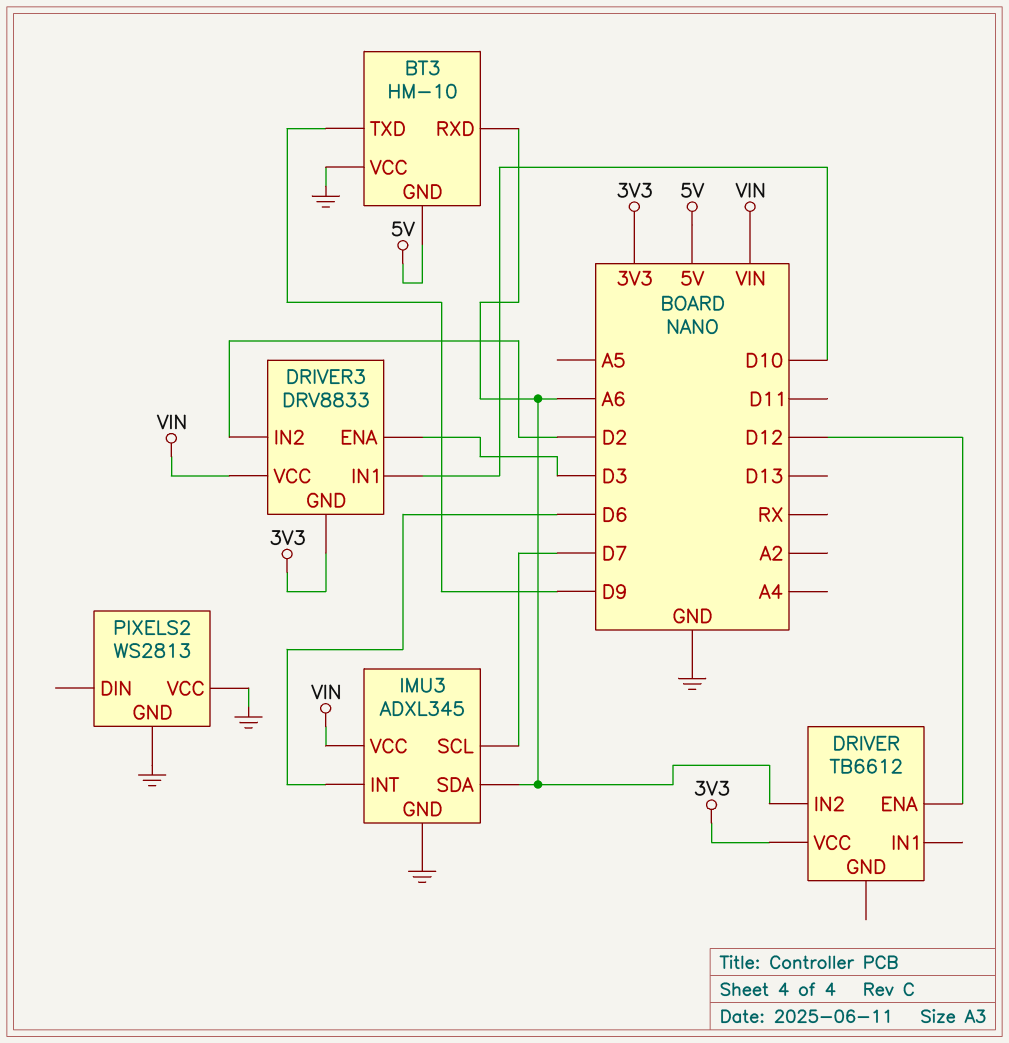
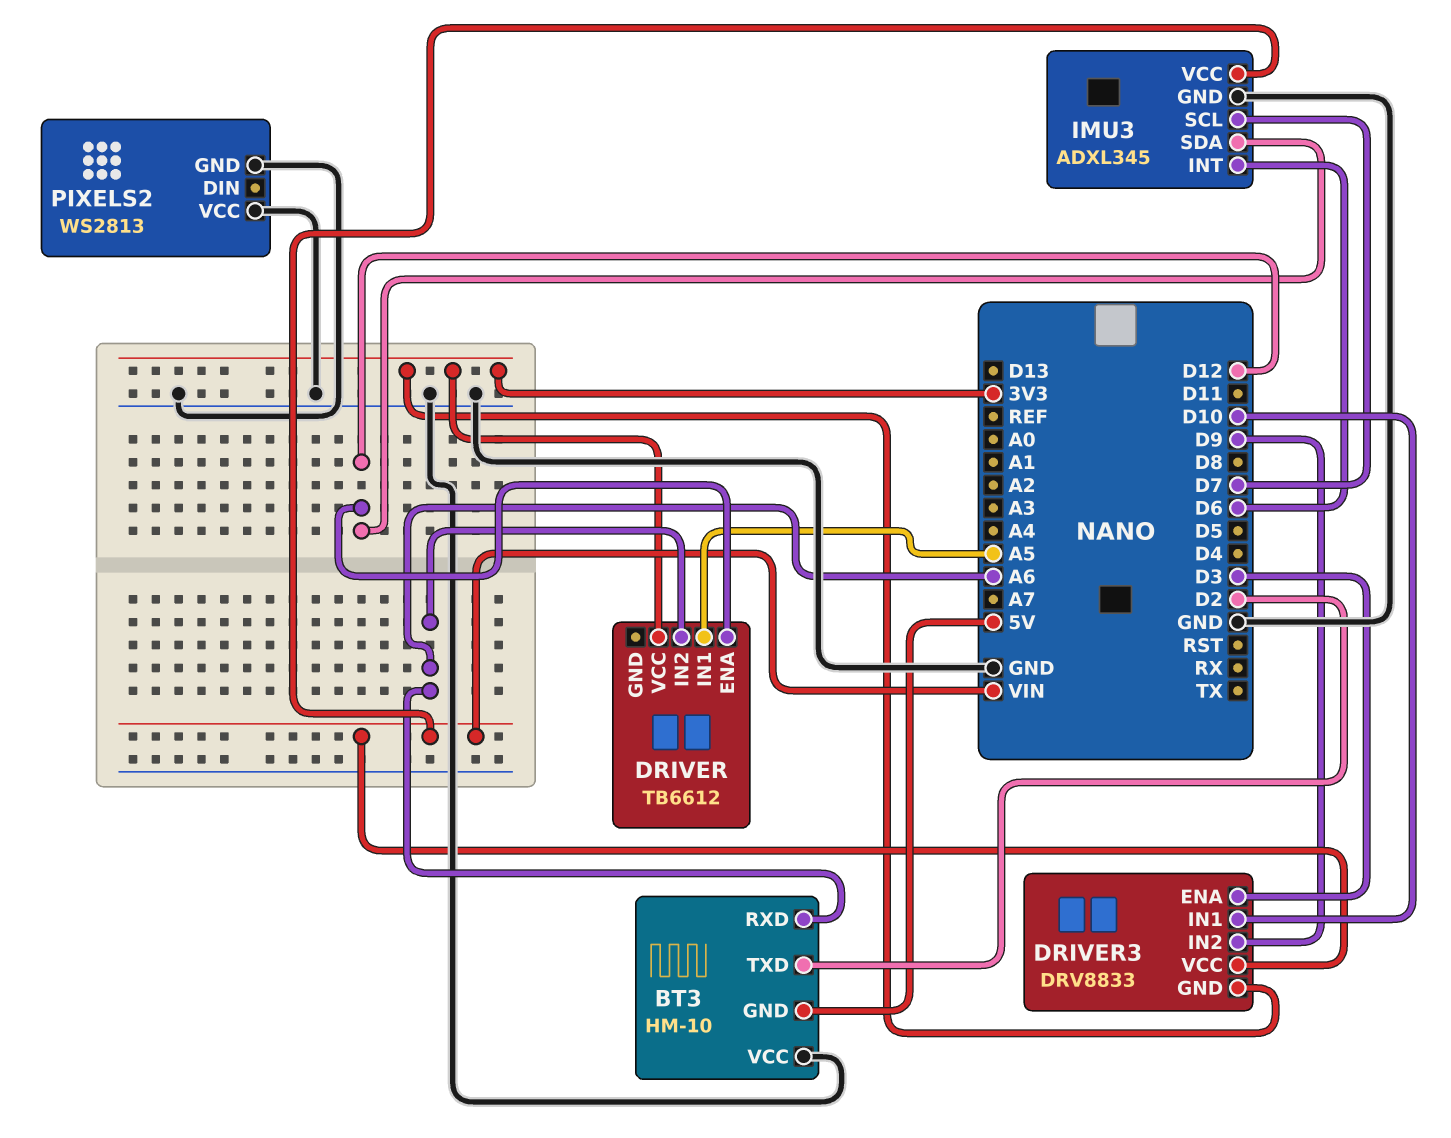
BT3 pin TXD: D9 -> D2
DRIVER pin IN1: none -> A5
DRIVER3 pin IN2: D2 -> D9
IMU3 pin SDA: A6 -> D12

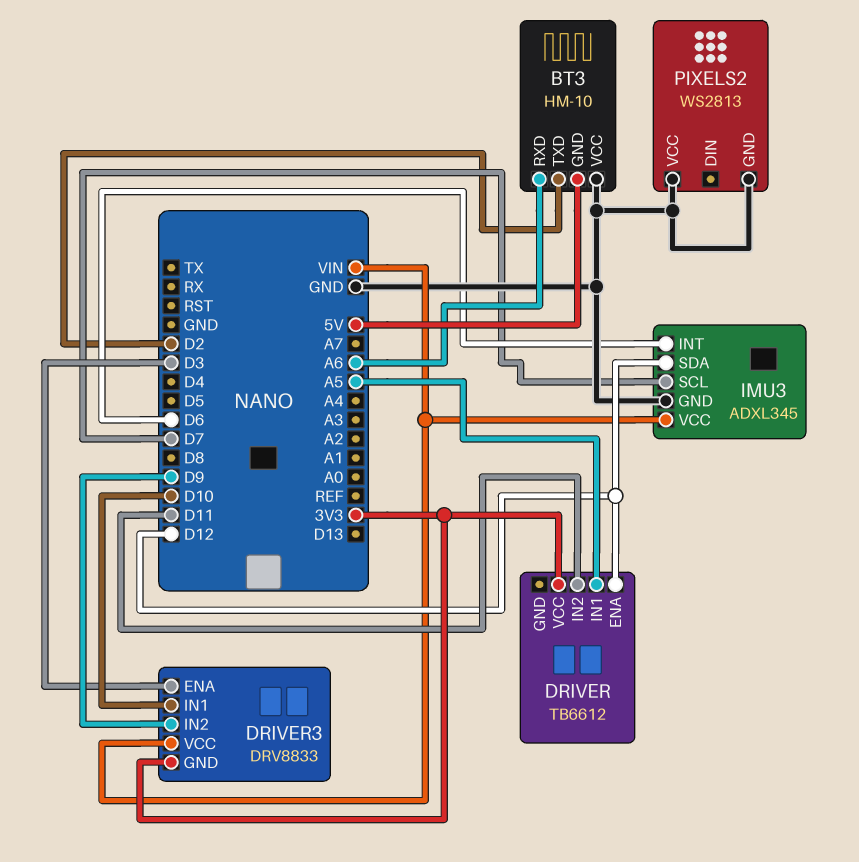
DRIVER pin IN2: A6 -> D11

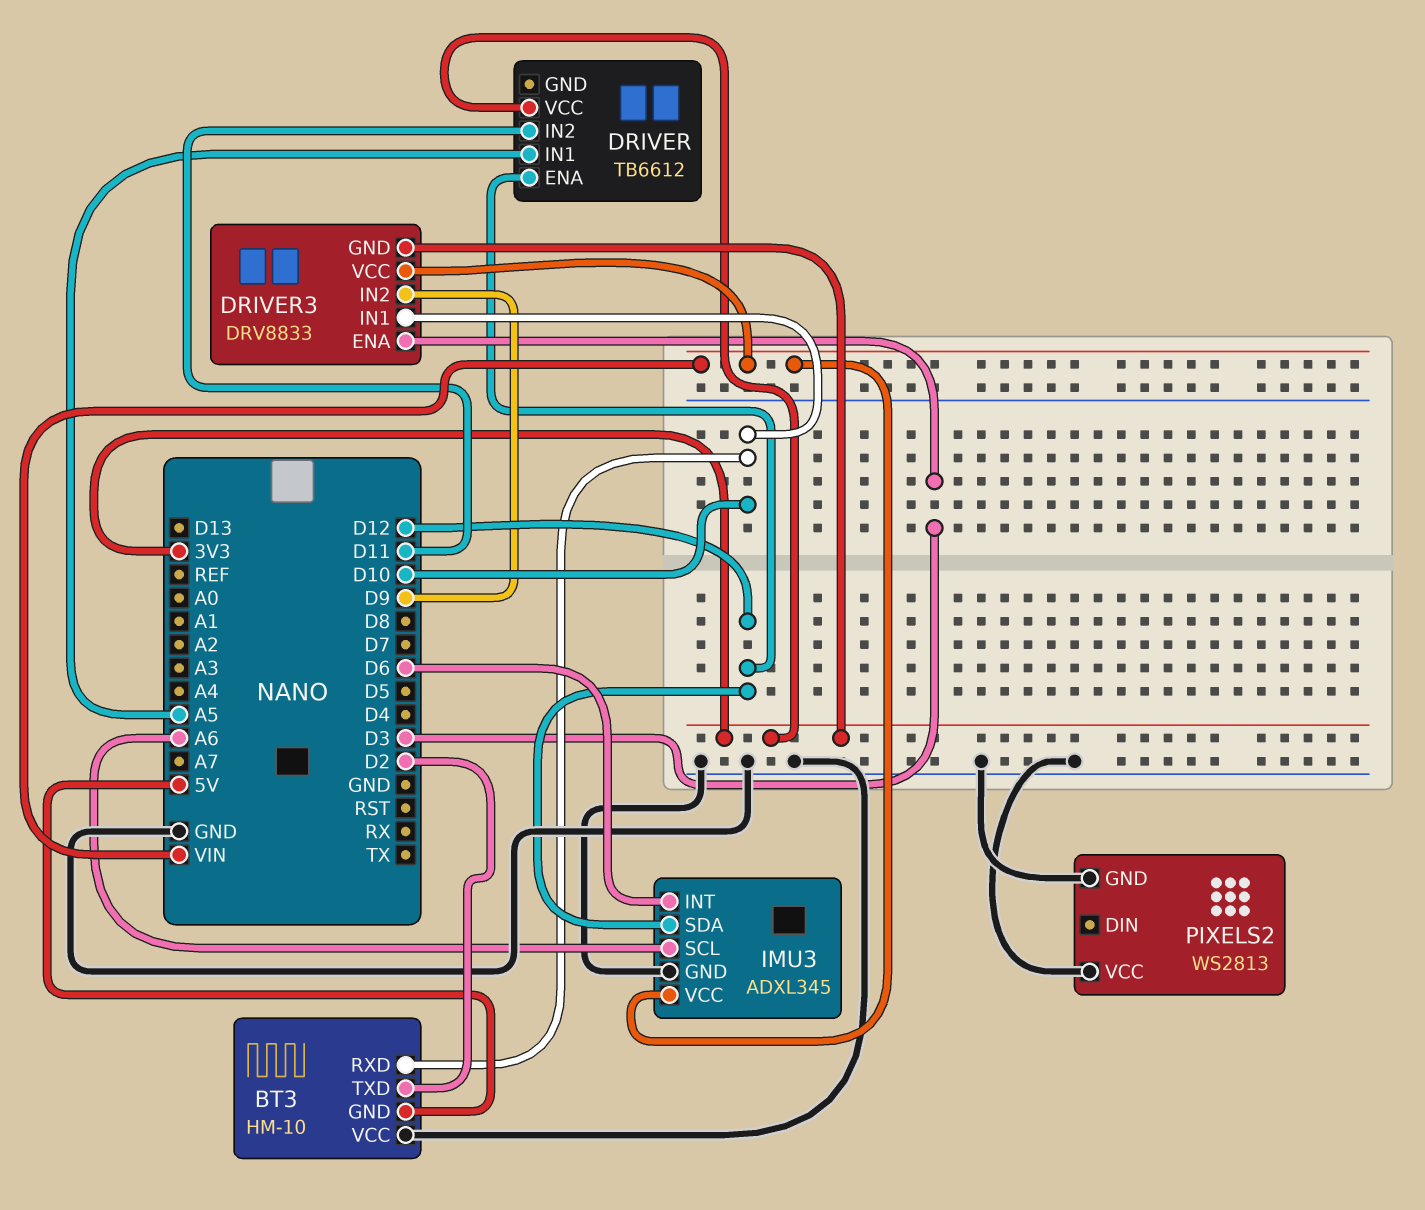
BT3 pin RXD: A6 -> D10
IMU3 pin SCL: D7 -> A6

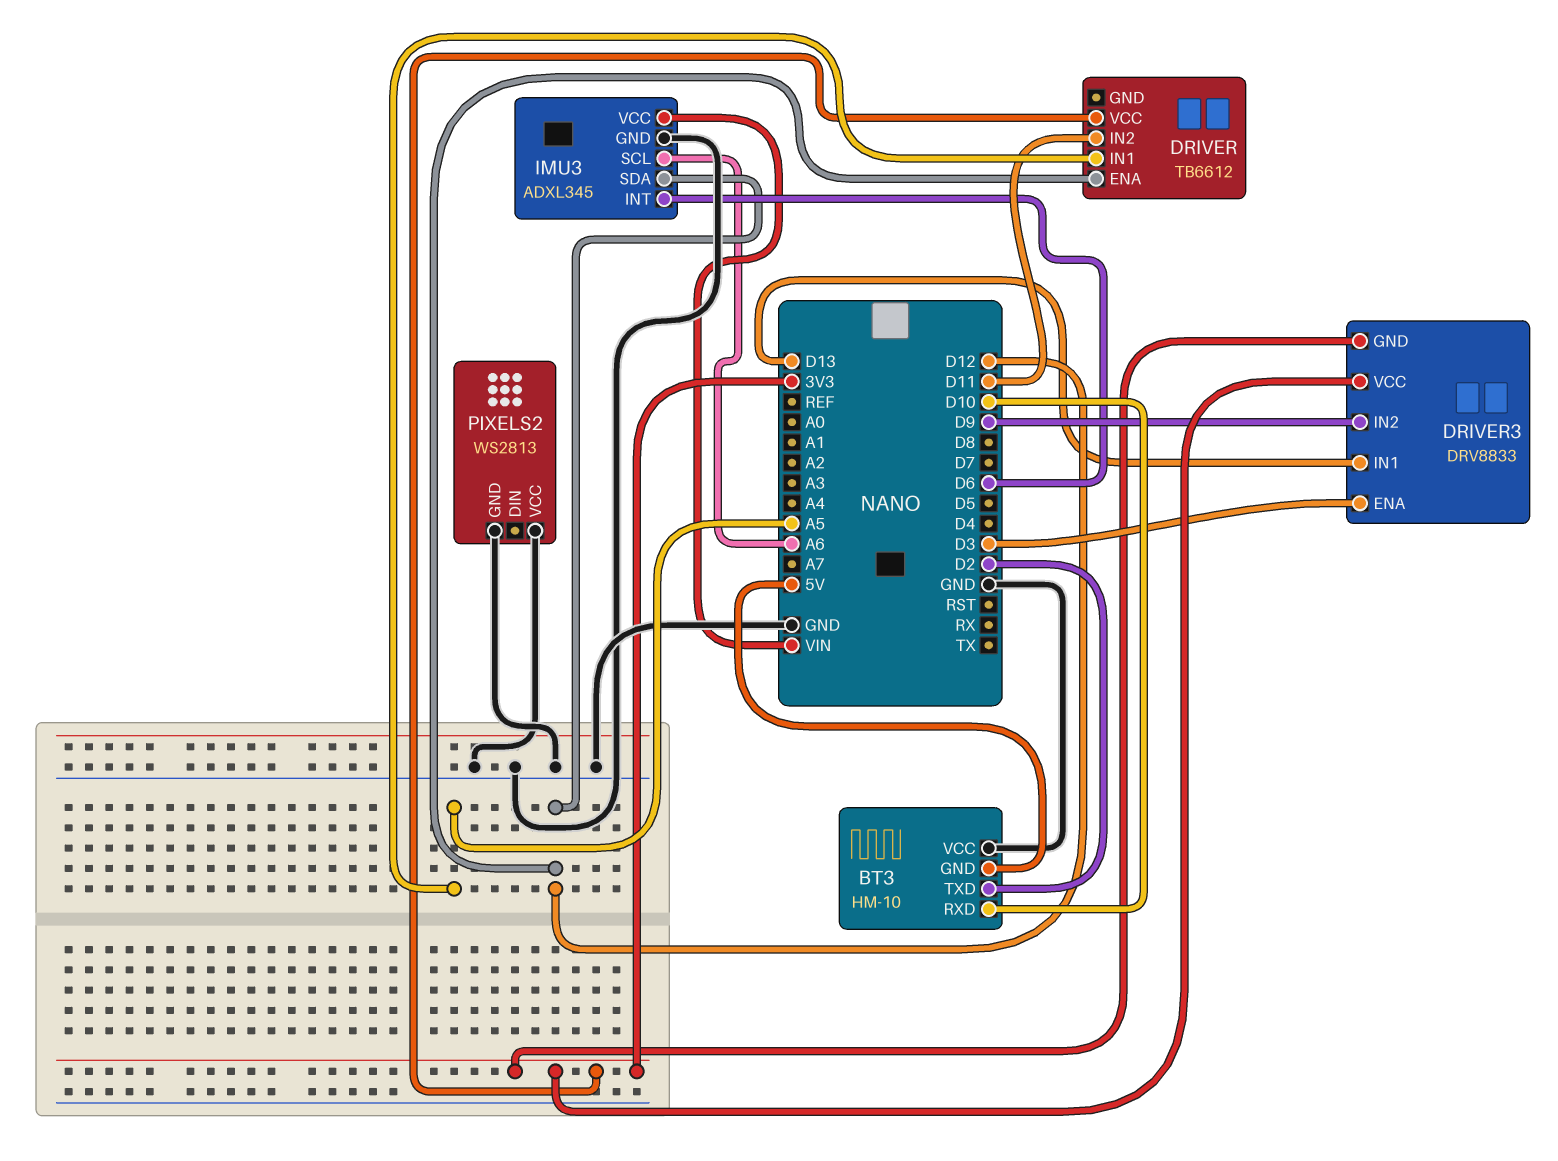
DRIVER3 pin IN1: D10 -> D13
DRIVER3 pin VCC: VIN -> 3V3

